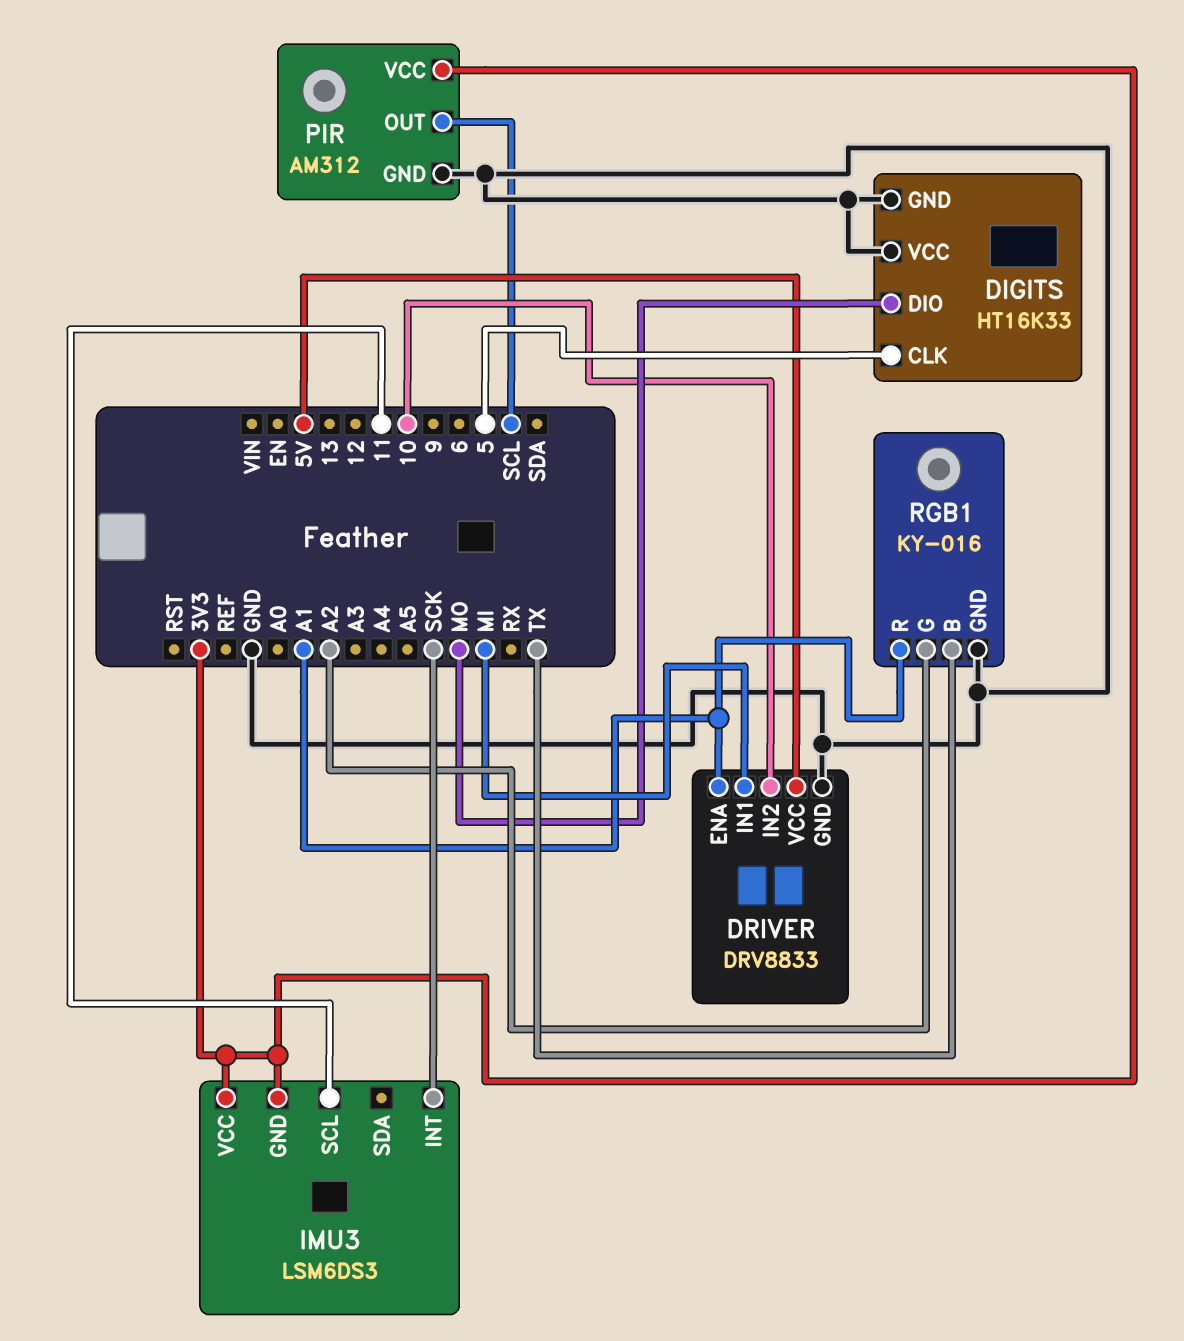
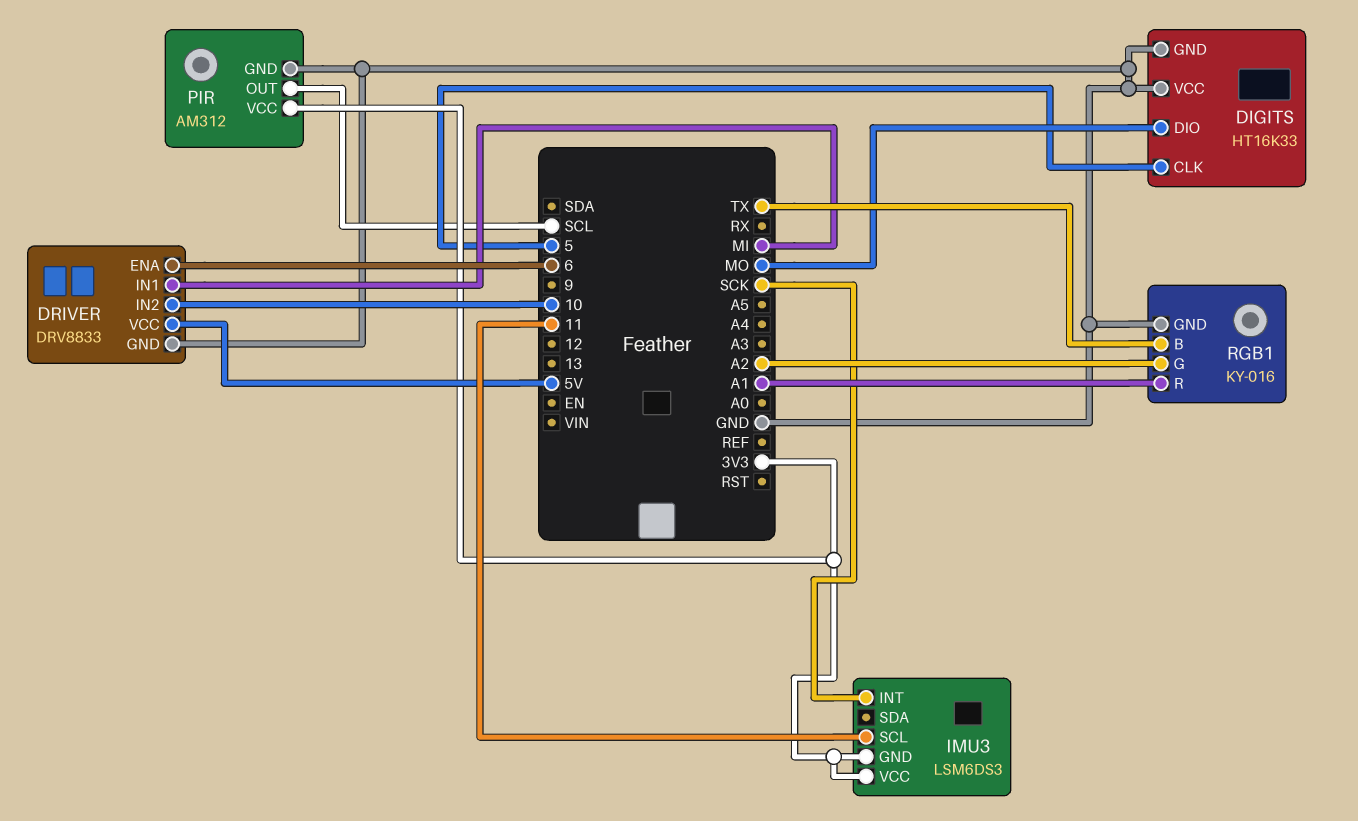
DRIVER pin ENA: A1 -> 6

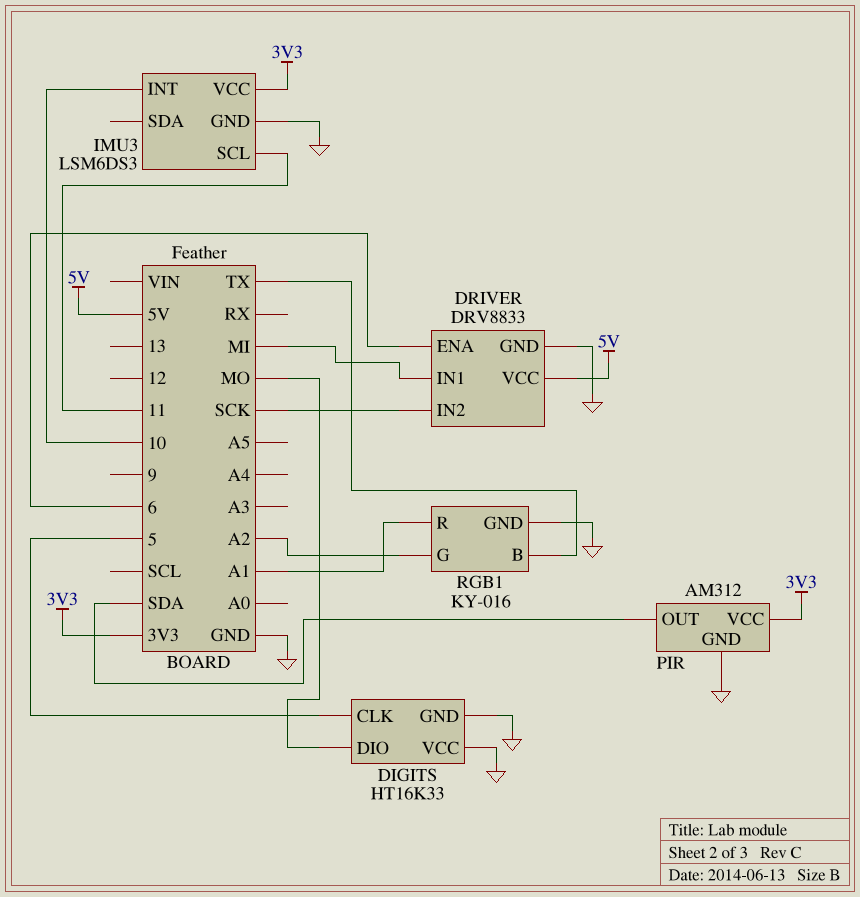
DRIVER pin IN2: 10 -> SCK
IMU3 pin GND: 3V3 -> GND
IMU3 pin INT: SCK -> 10
PIR pin OUT: SCL -> SDA

